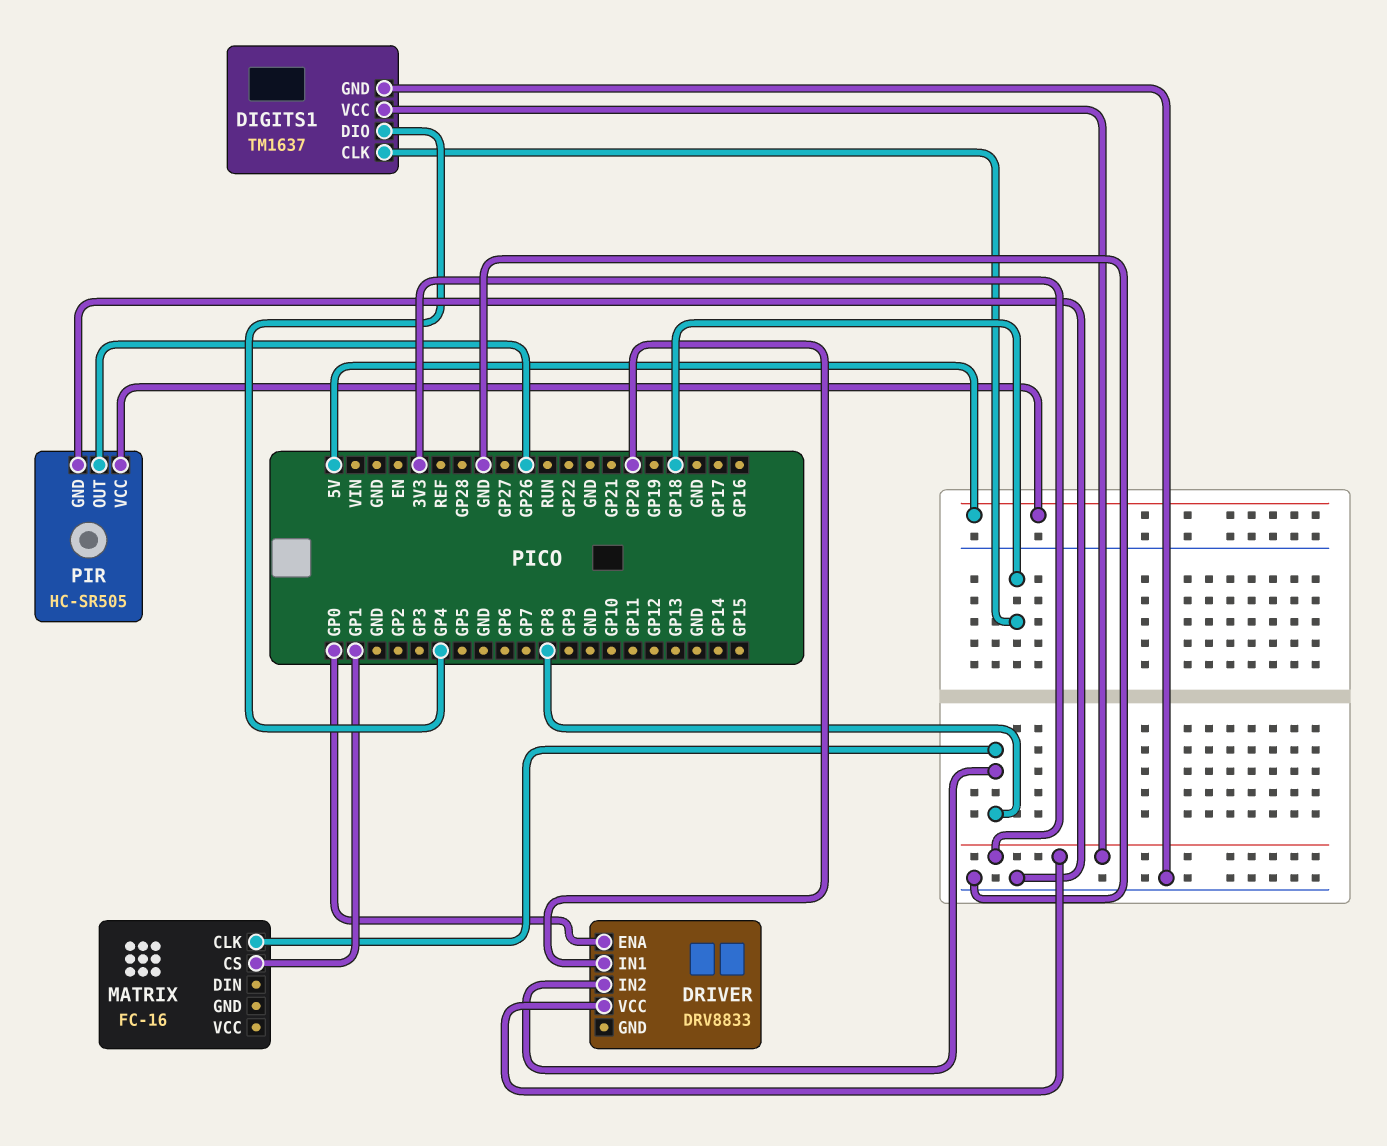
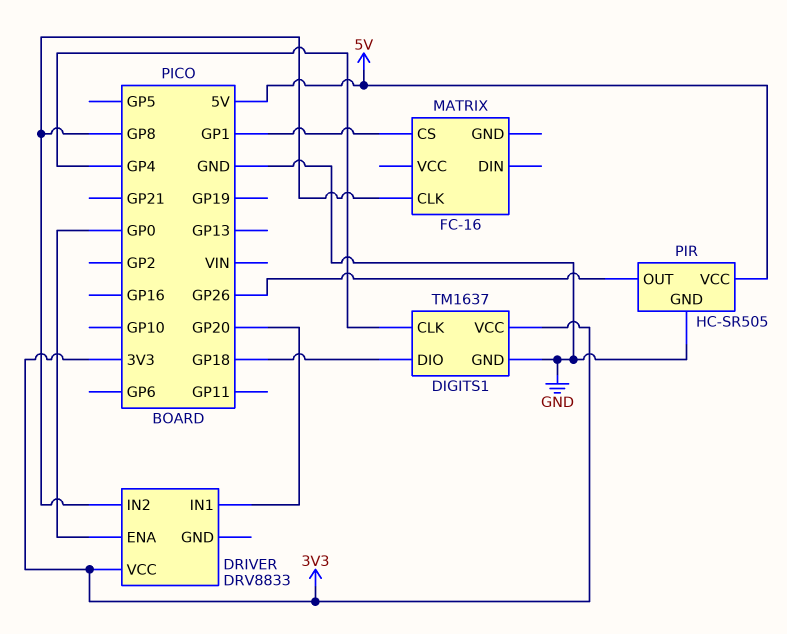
DIGITS1 pin CLK: GP18 -> GP4
DIGITS1 pin DIO: GP4 -> GP18

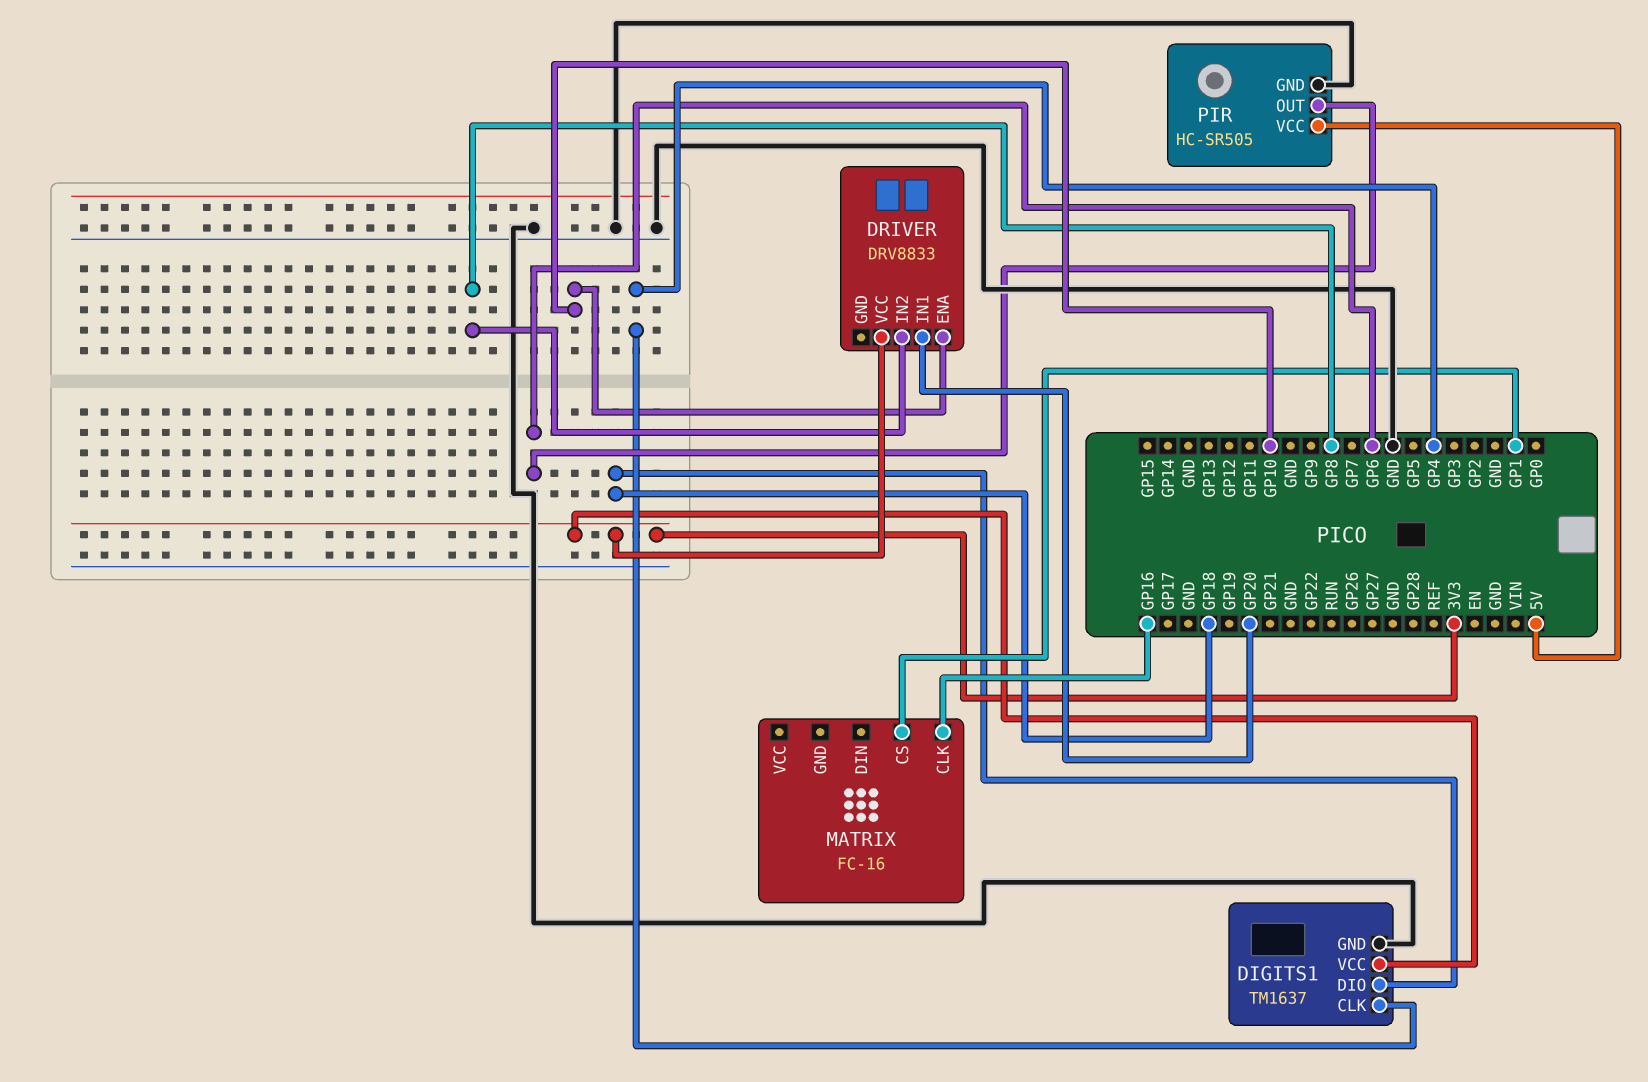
DRIVER pin ENA: GP0 -> GP10
MATRIX pin CLK: GP8 -> GP16
PIR pin OUT: GP26 -> GP6

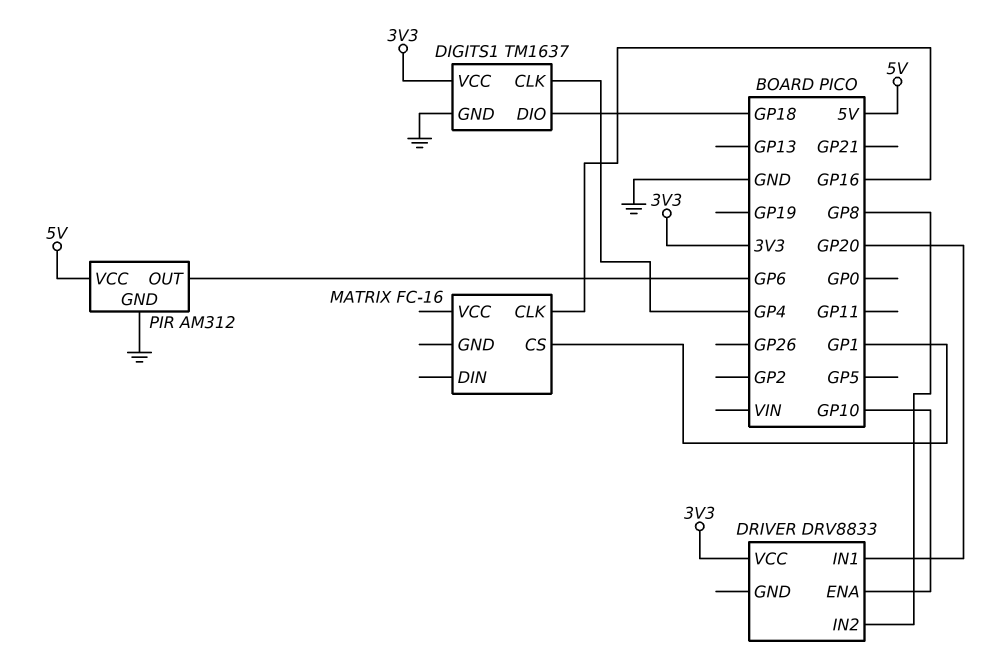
PIR: HC-SR505 -> AM312

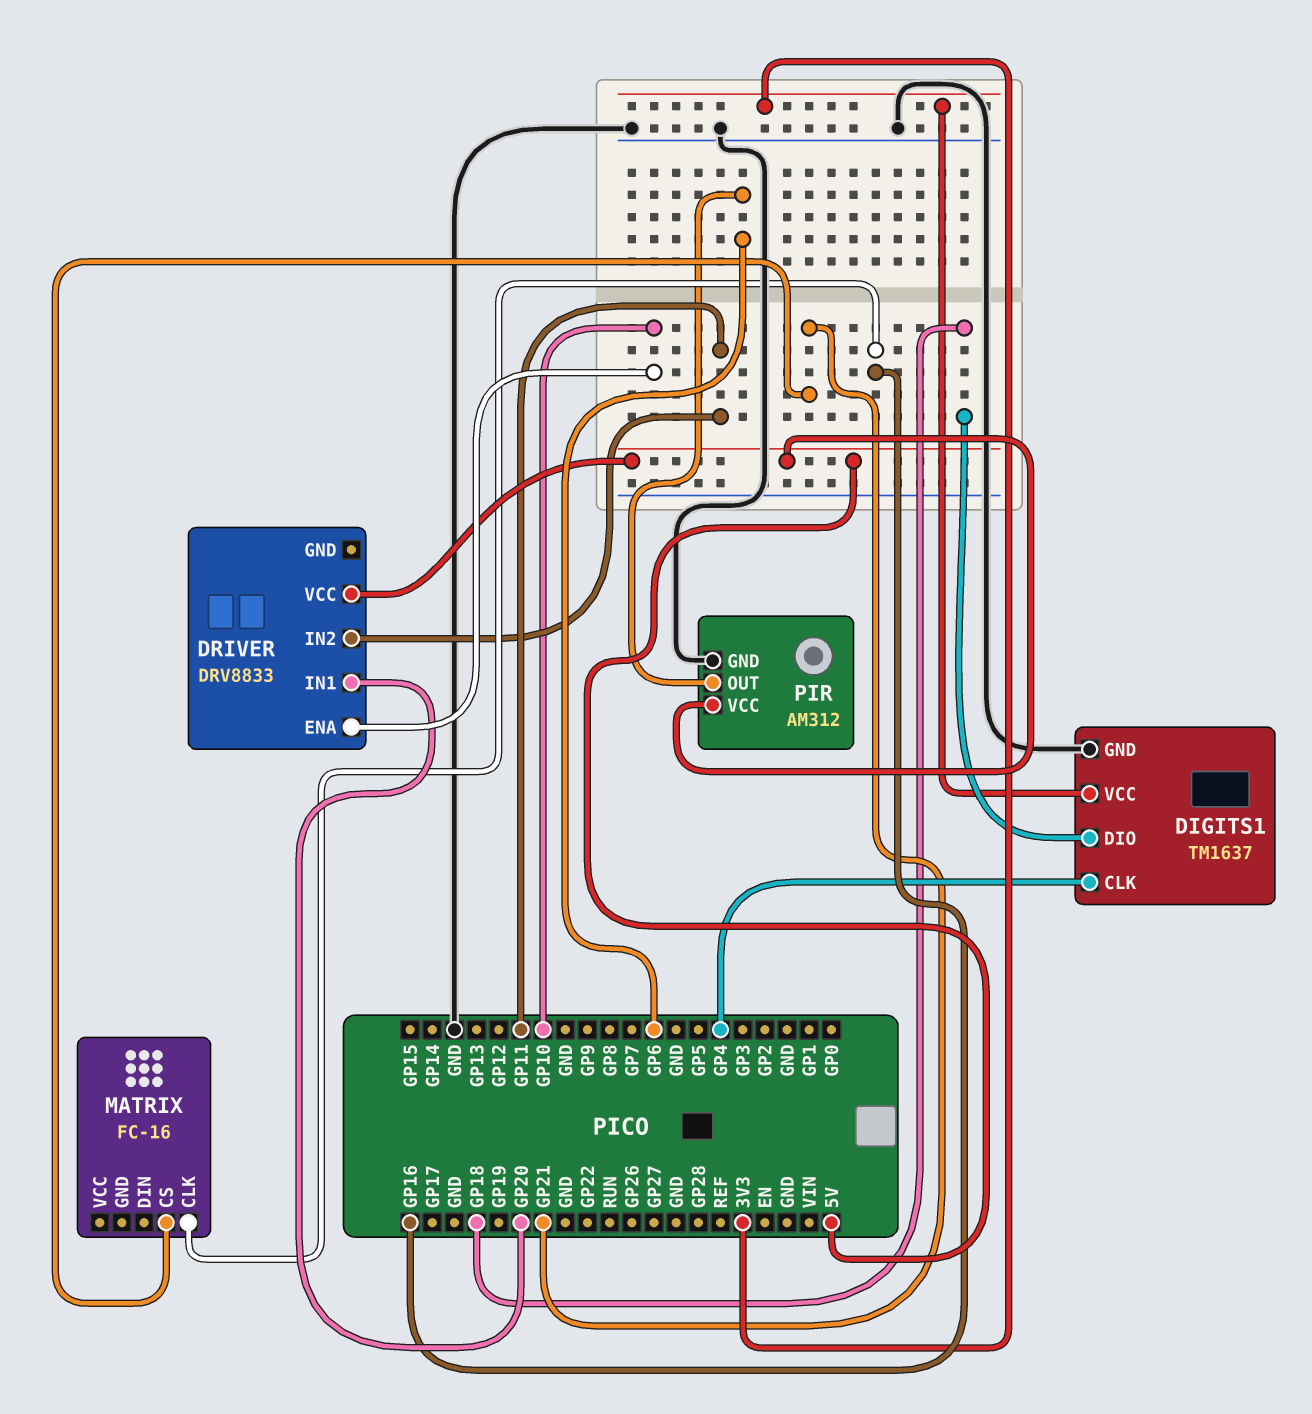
DRIVER pin IN2: GP8 -> GP11
DRIVER pin VCC: 3V3 -> 5V
MATRIX pin CS: GP1 -> GP21

